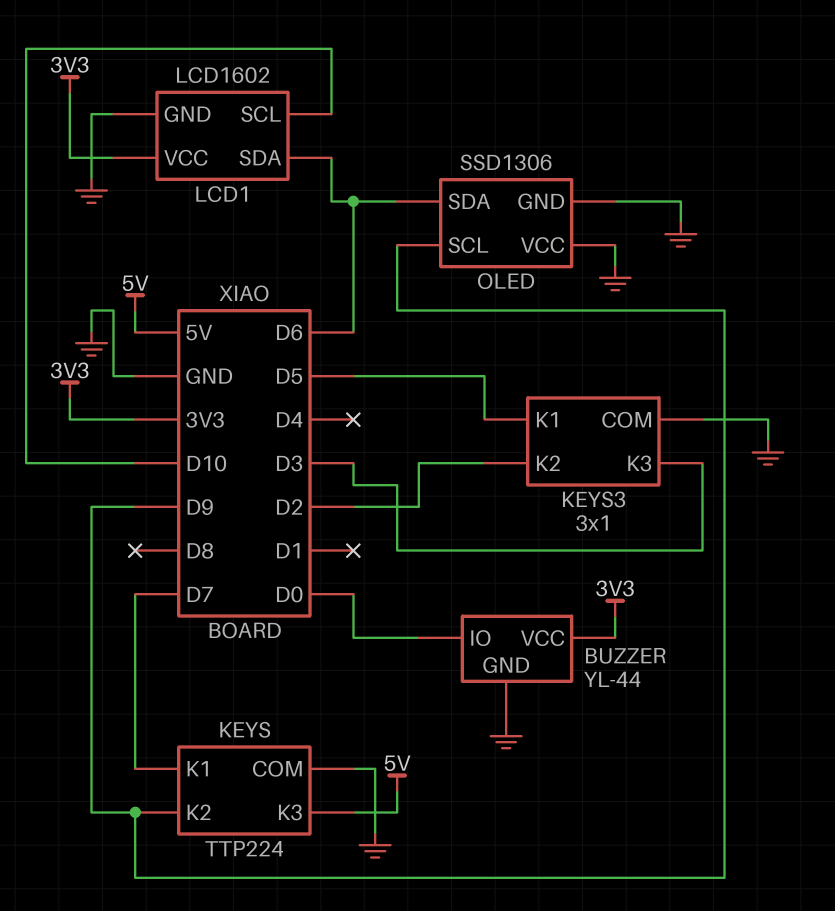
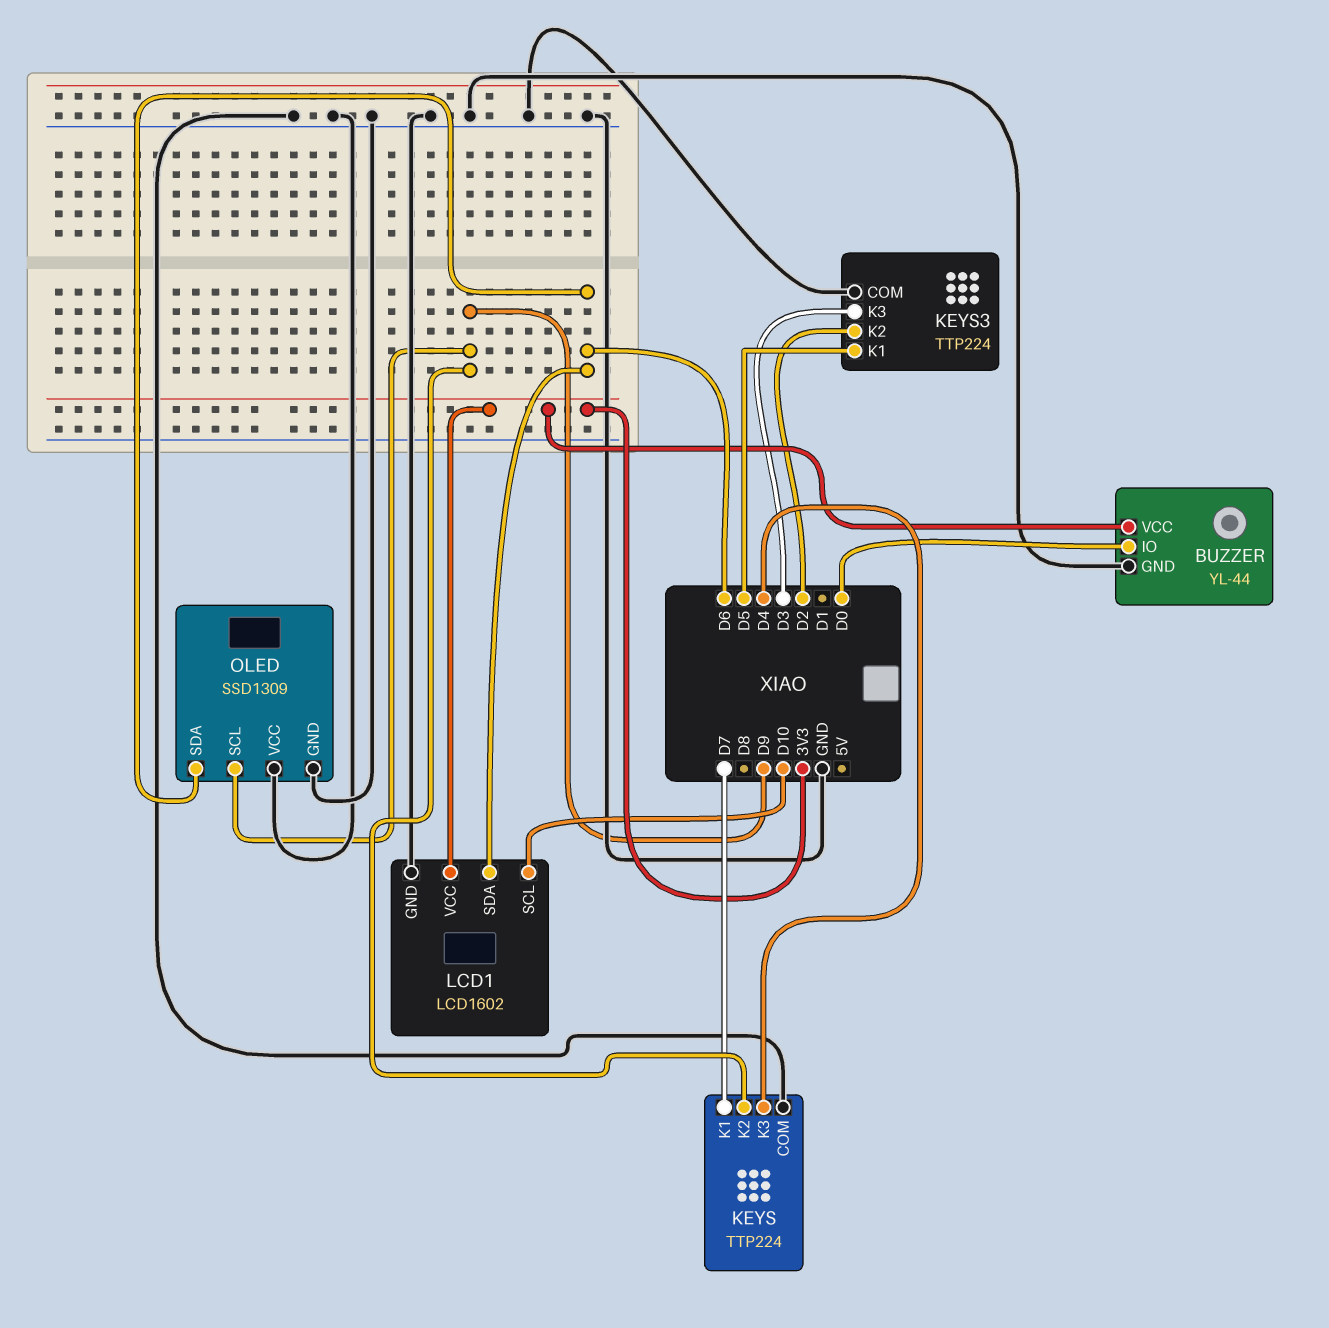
KEYS pin K3: 5V -> D4
KEYS3: 3x1 -> TTP224
OLED: SSD1306 -> SSD1309

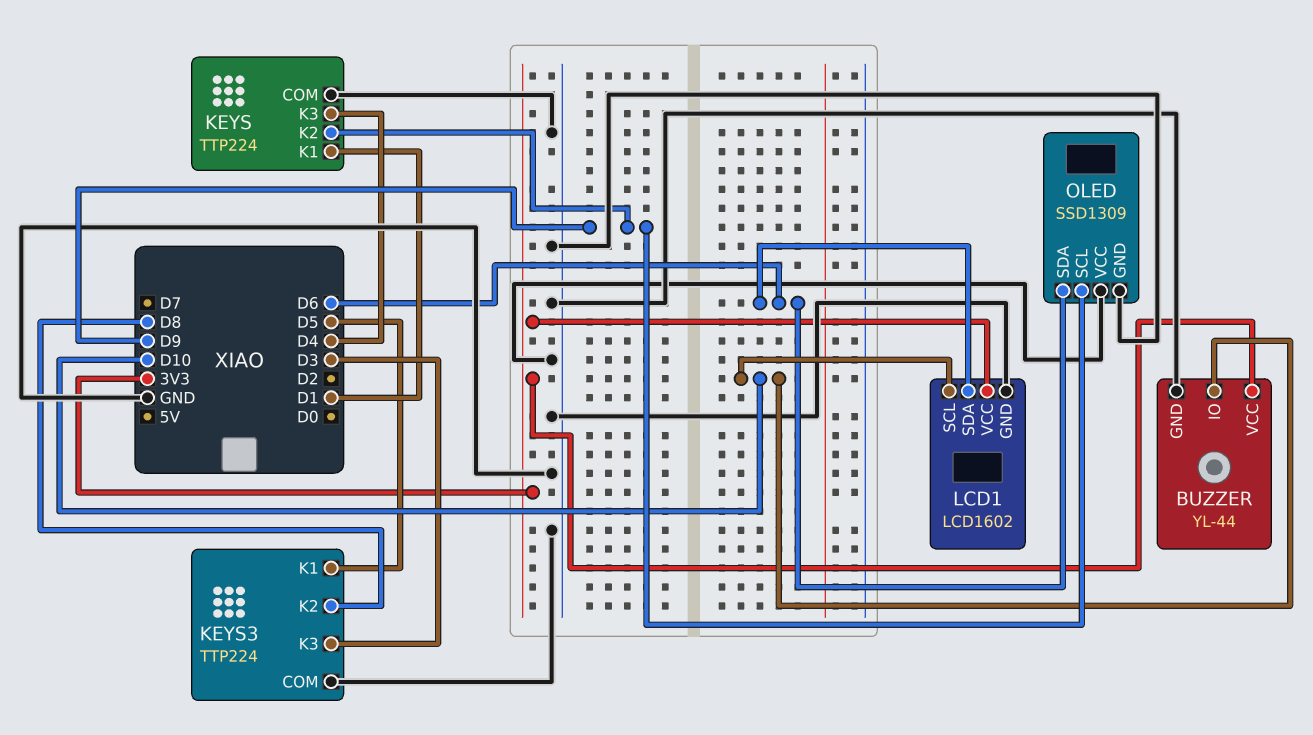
BUZZER pin IO: D0 -> D10
KEYS pin K1: D7 -> D1
KEYS3 pin K2: D2 -> D8

